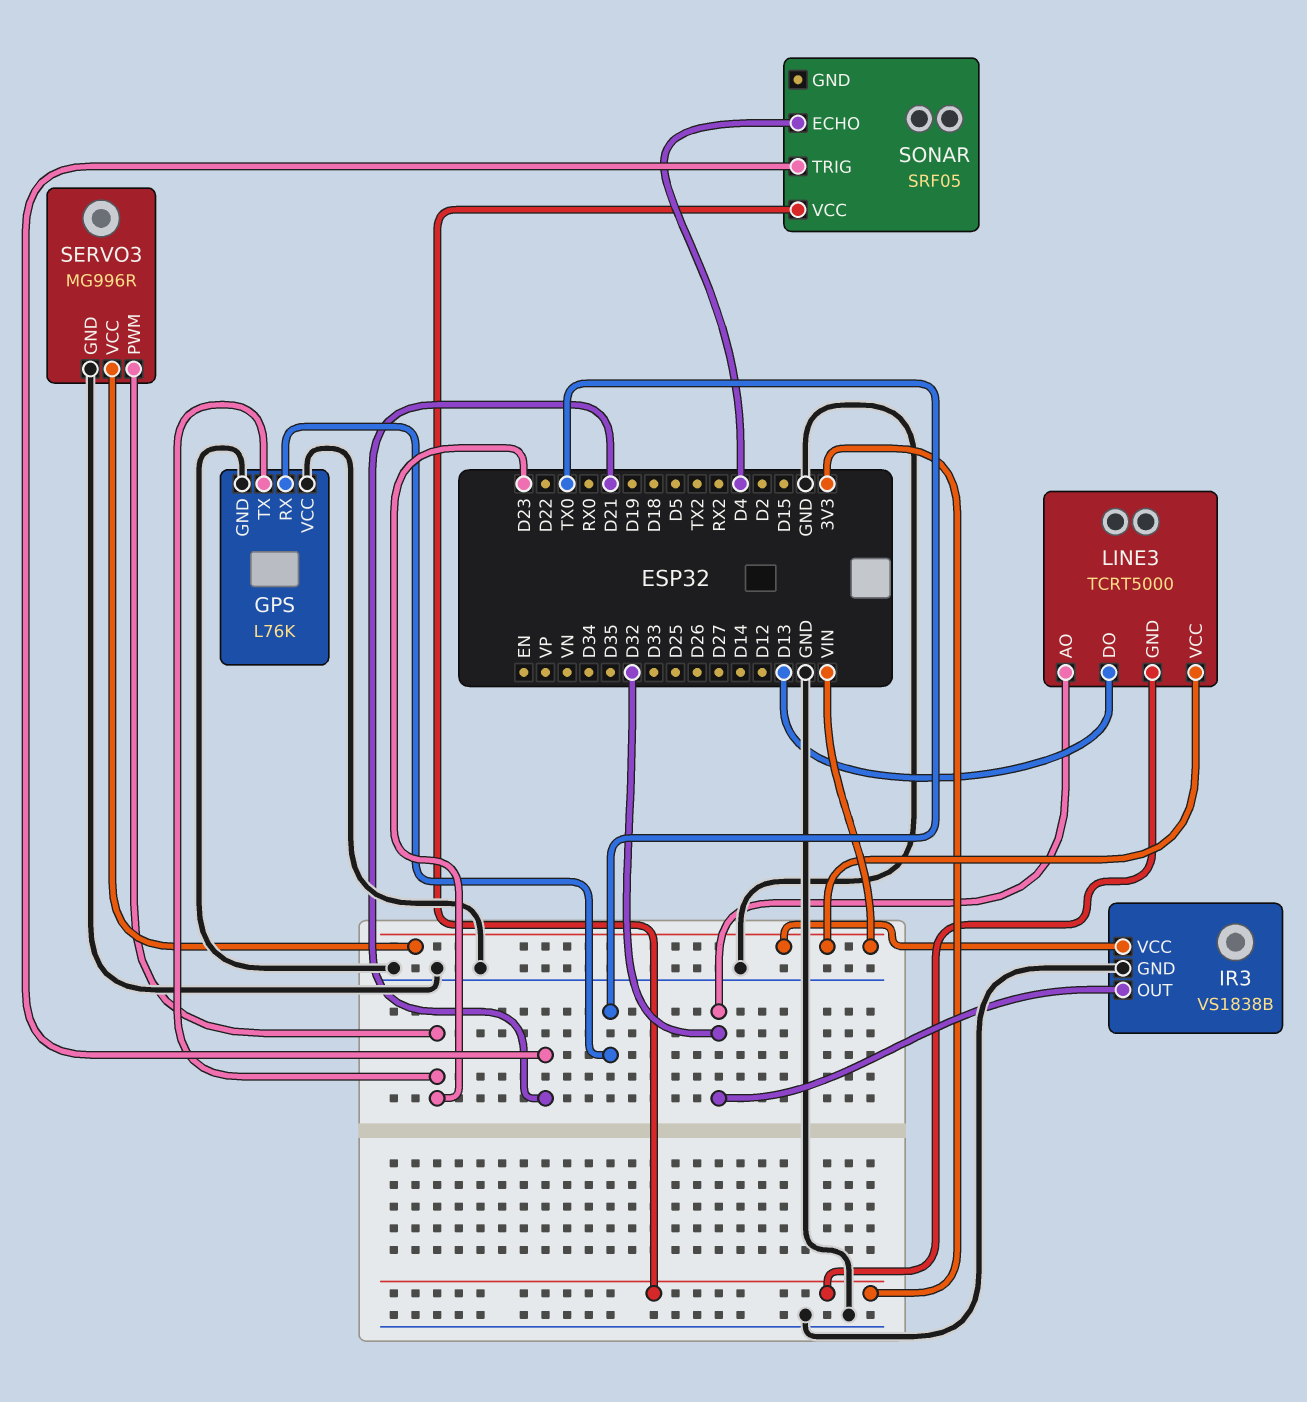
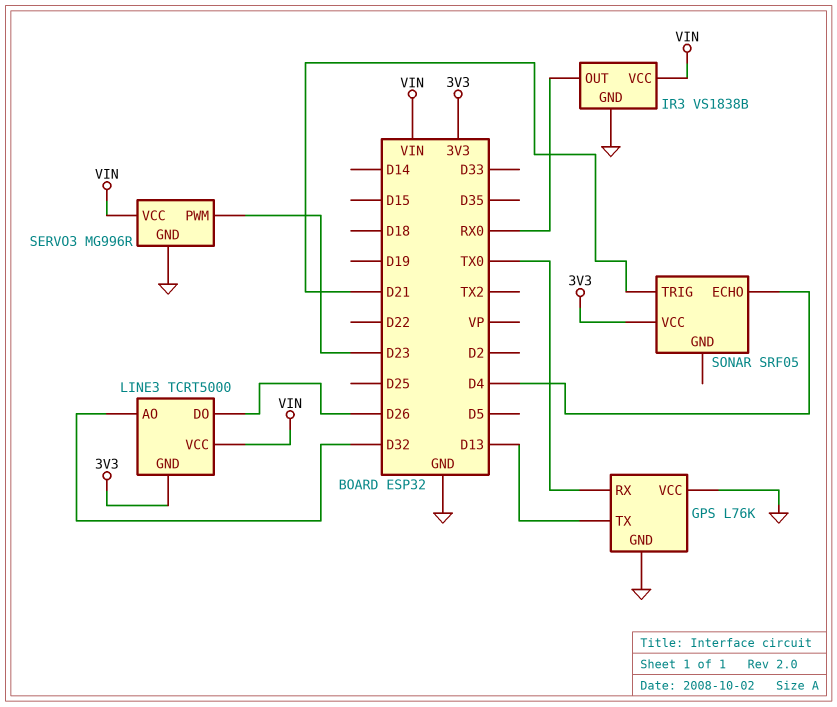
GPS pin TX: D23 -> D13
IR3 pin OUT: D32 -> RX0
LINE3 pin DO: D13 -> D26

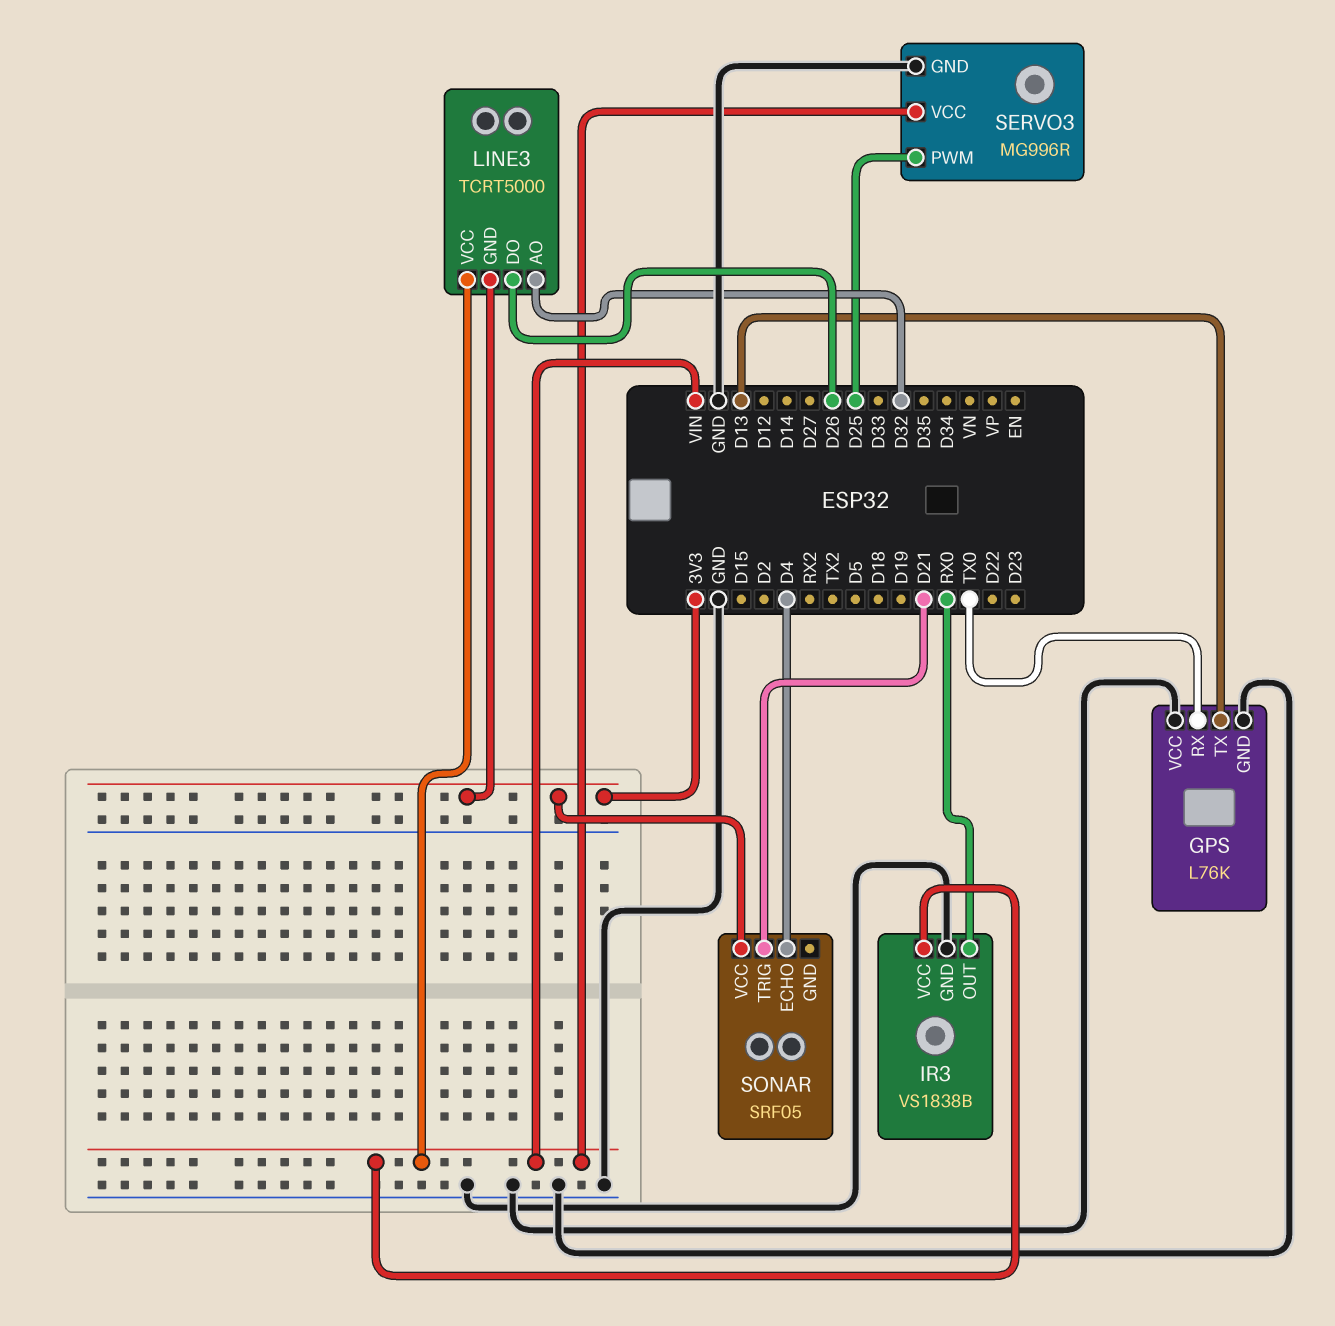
SERVO3 pin PWM: D23 -> D25

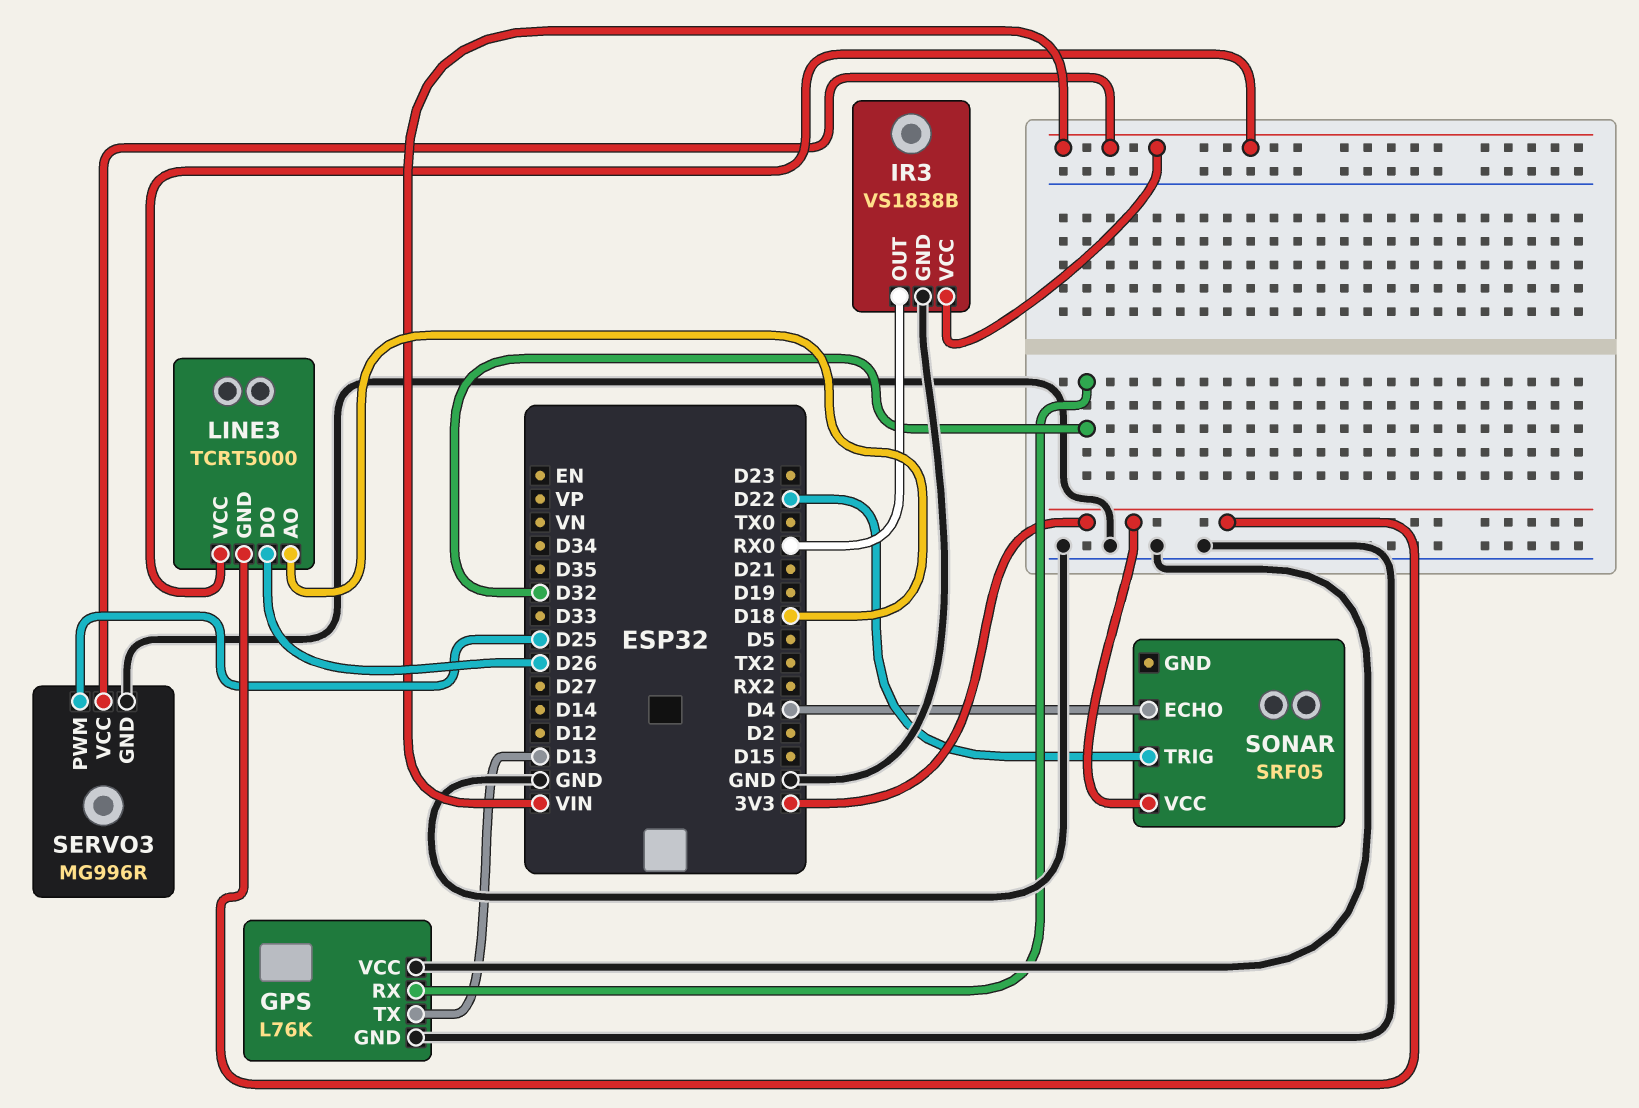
GPS pin RX: TX0 -> D32
LINE3 pin AO: D32 -> D18
SONAR pin TRIG: D21 -> D22

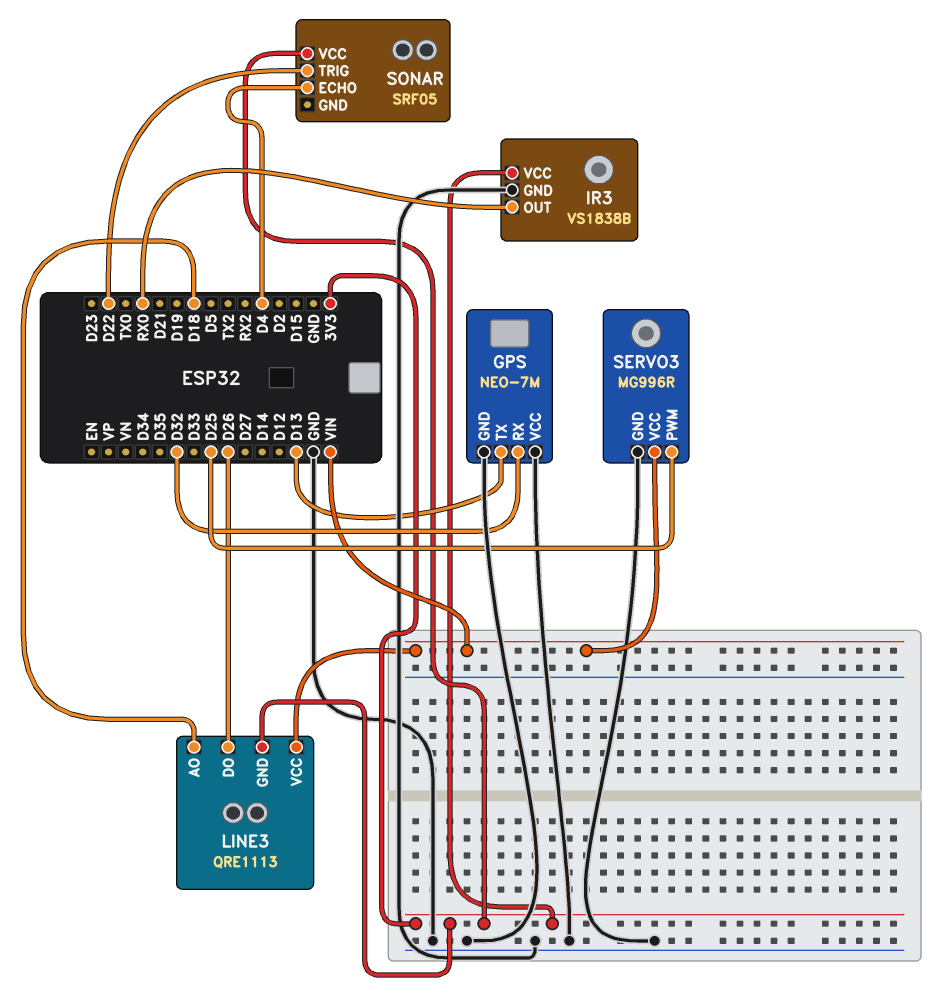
GPS: L76K -> NEO-7M
IR3 pin VCC: VIN -> 3V3
LINE3: TCRT5000 -> QRE1113

